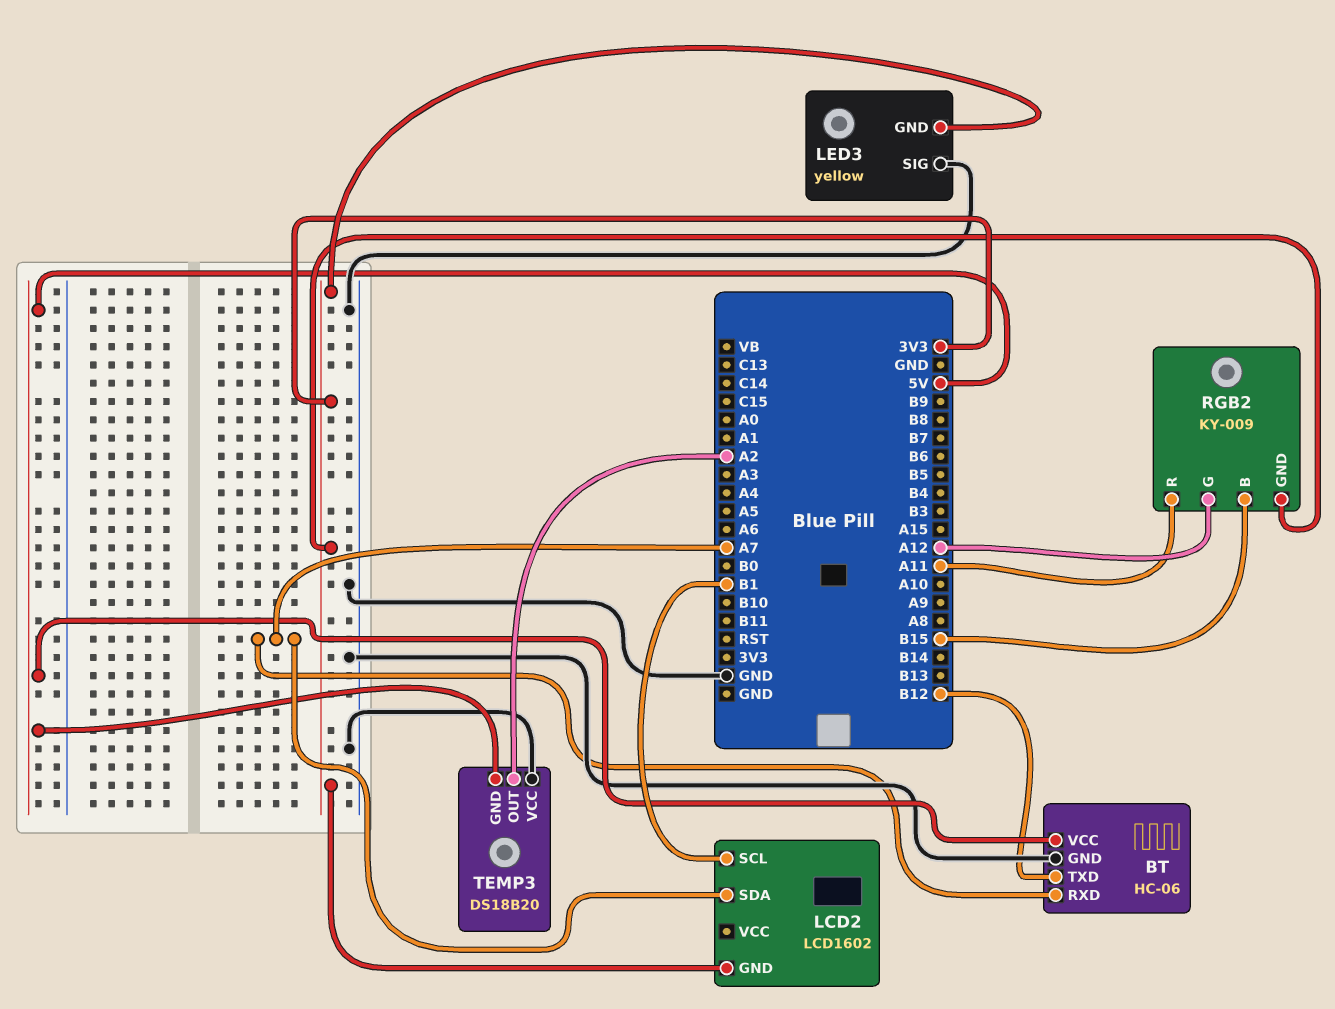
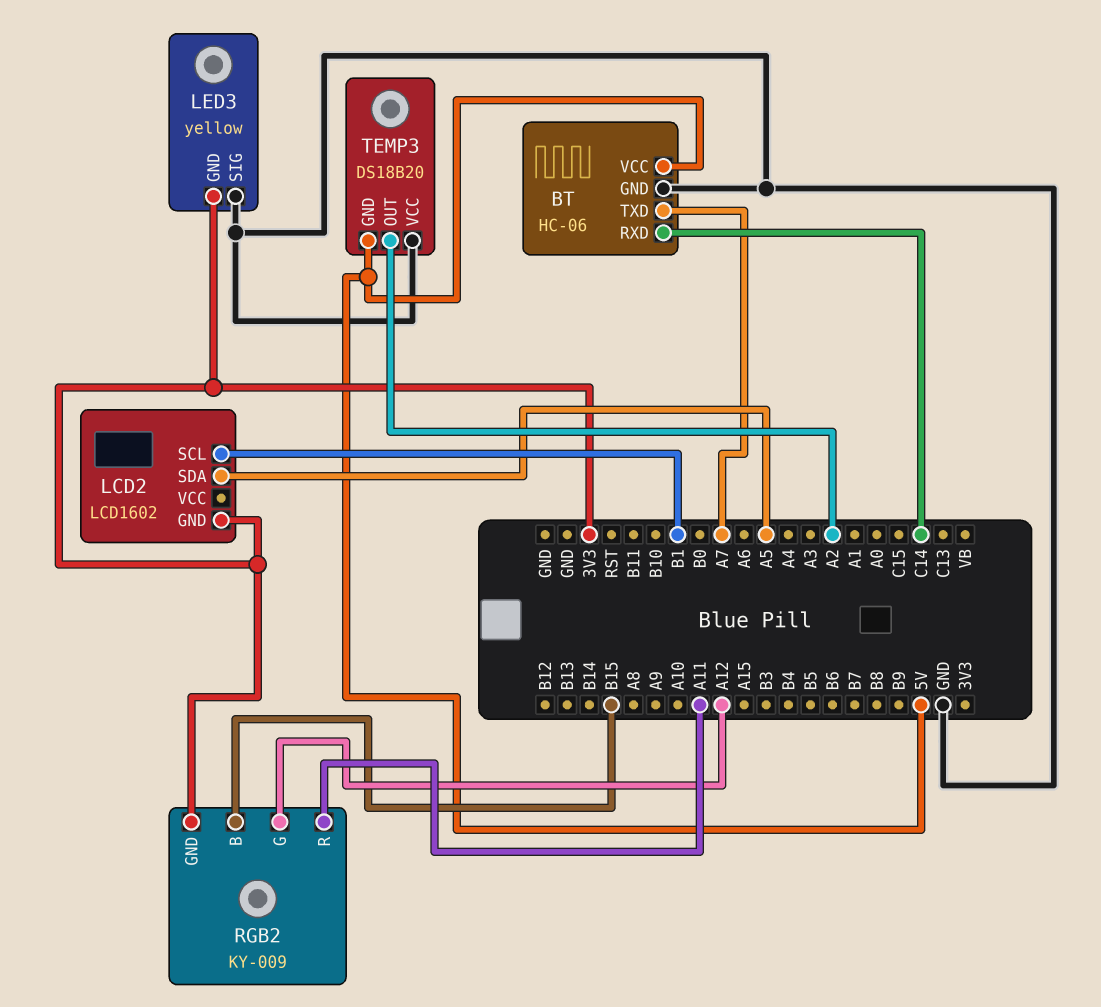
BT pin RXD: A7 -> C14
BT pin TXD: B12 -> A7
LCD2 pin SDA: A7 -> A5

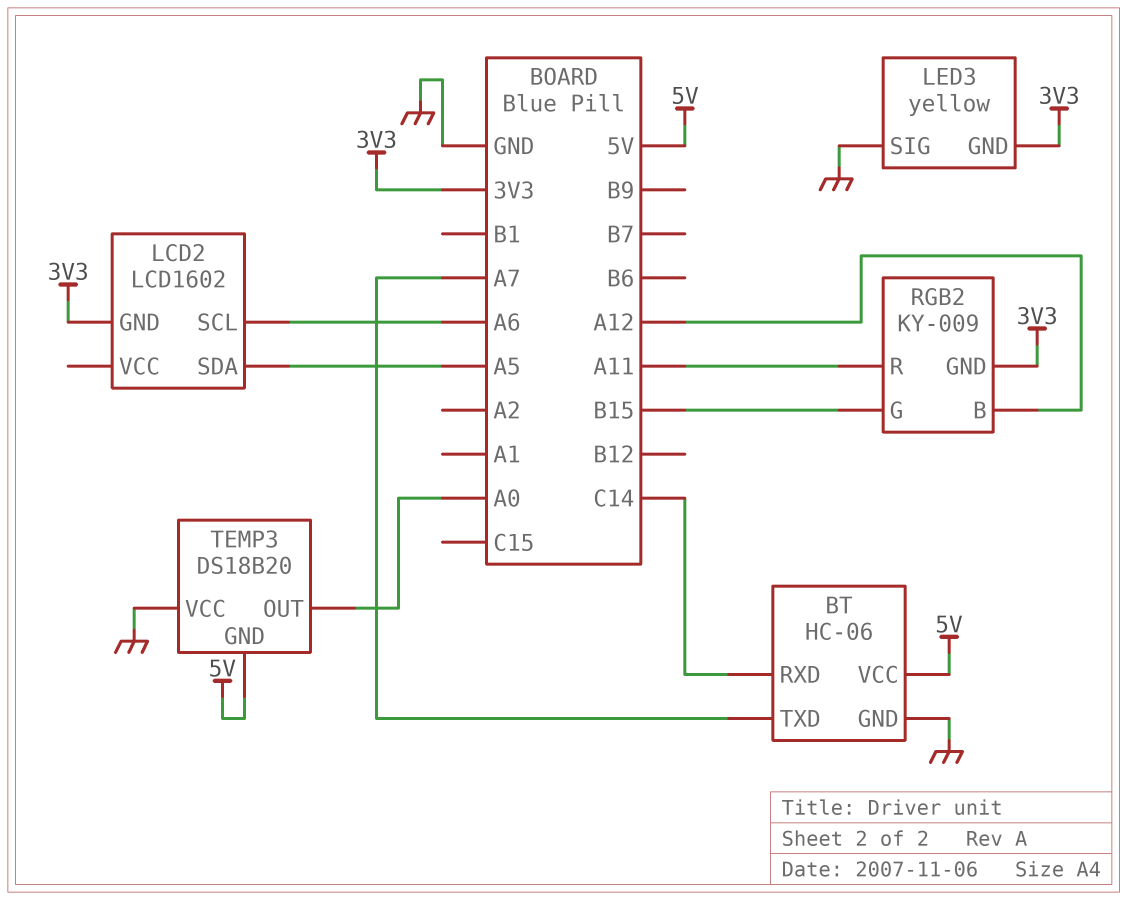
LCD2 pin SCL: B1 -> A6
RGB2 pin B: B15 -> A12
RGB2 pin G: A12 -> B15
TEMP3 pin OUT: A2 -> A0

